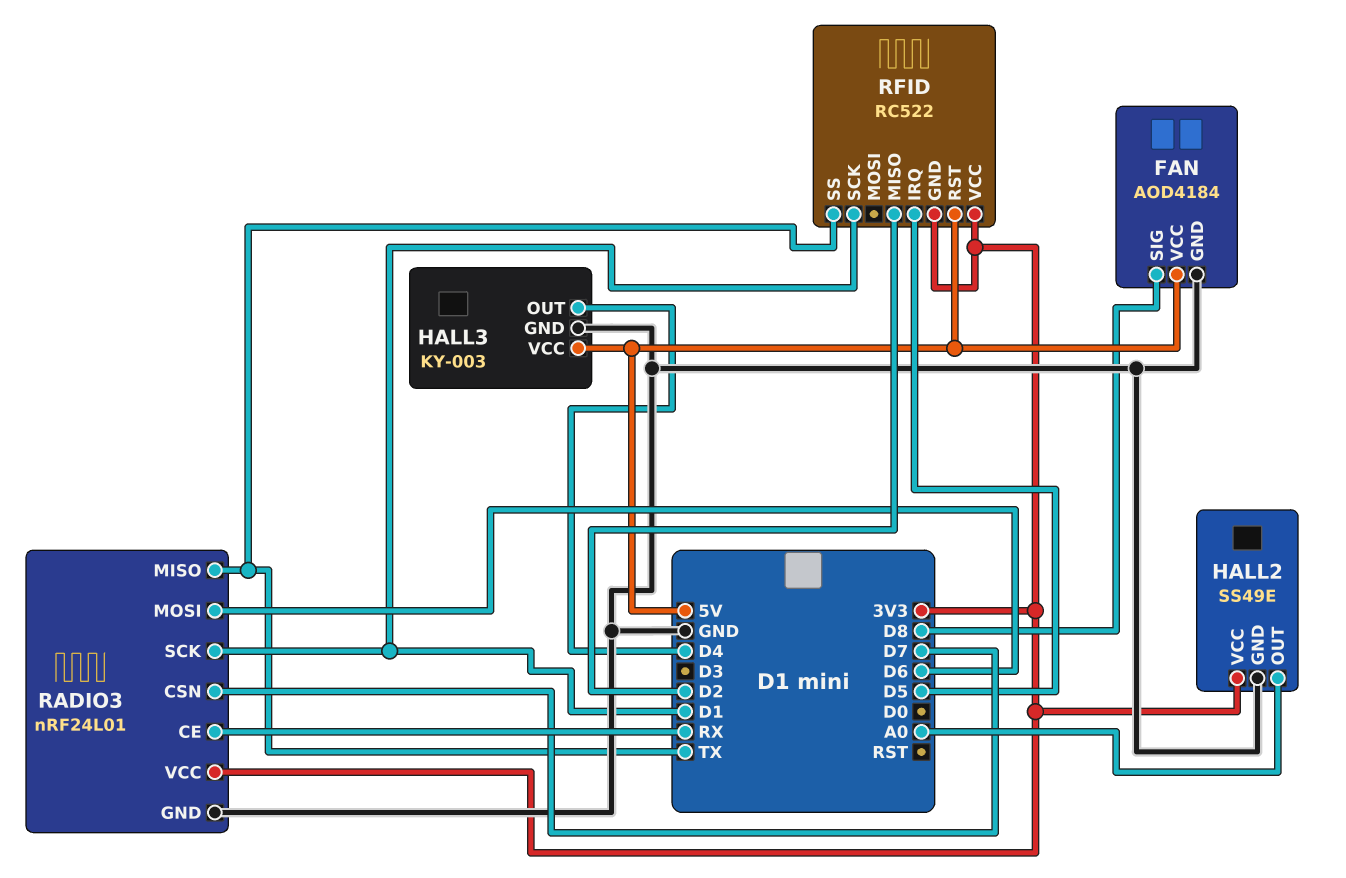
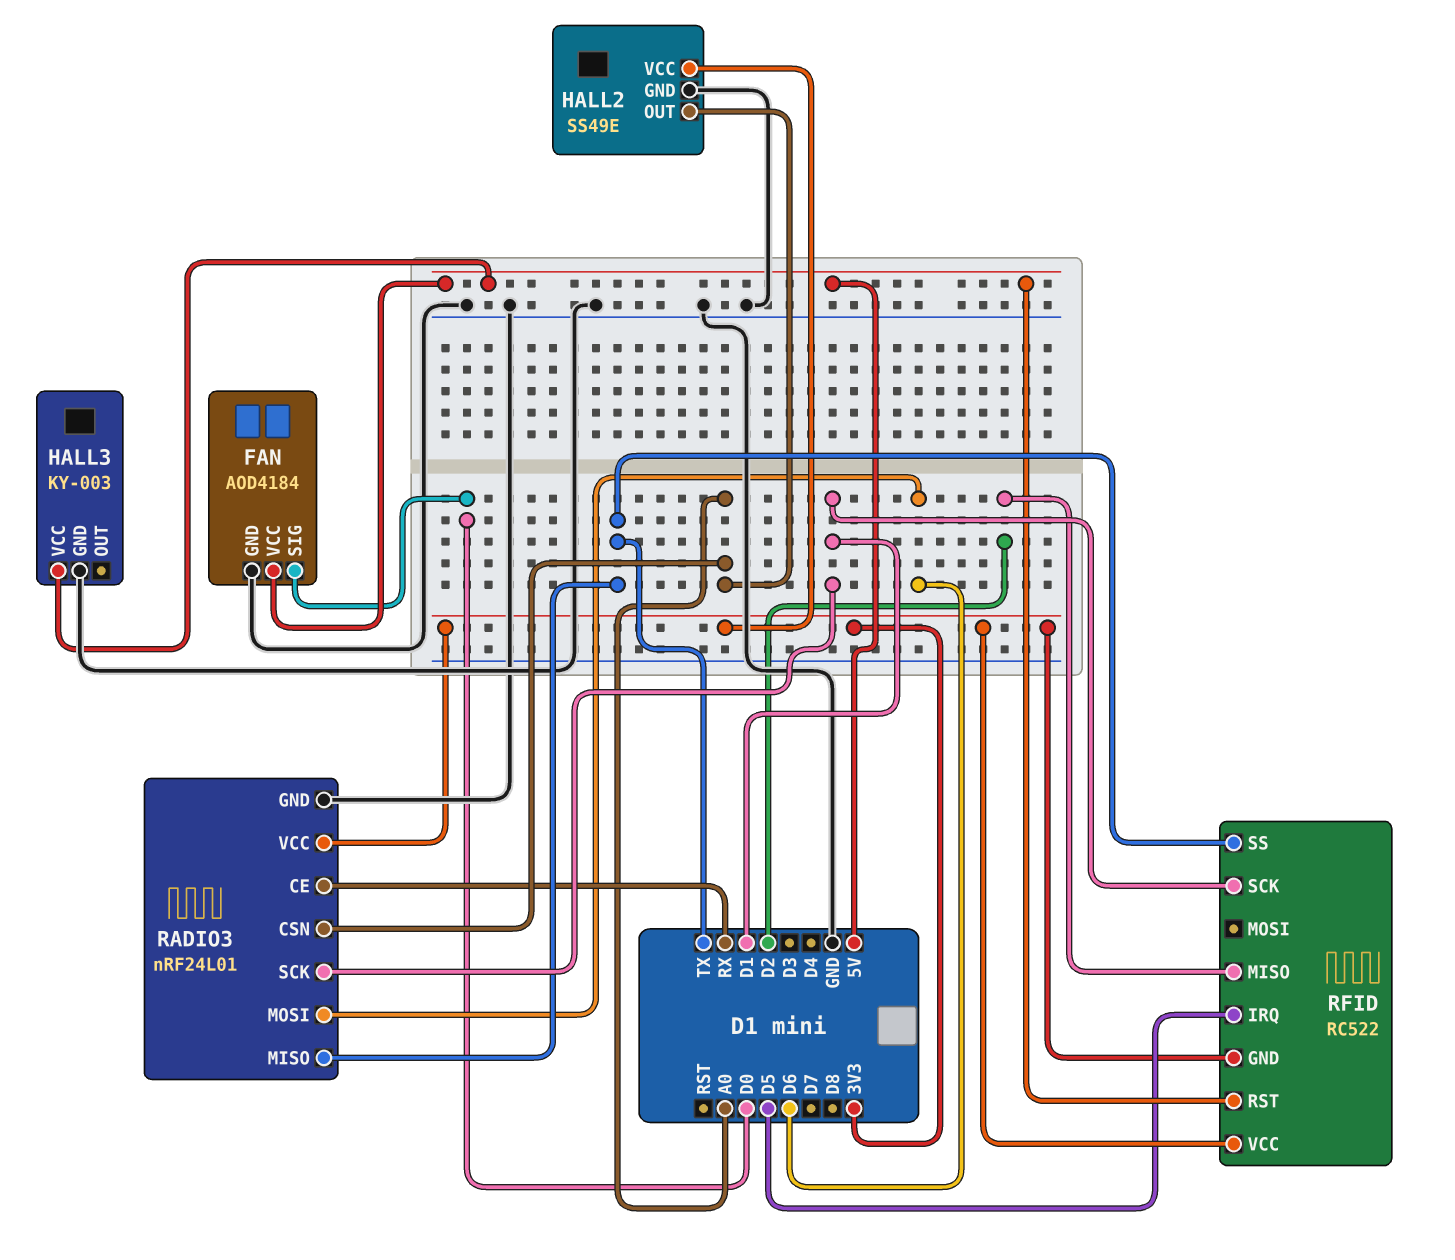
FAN pin SIG: D8 -> D0
HALL3 pin OUT: D4 -> none
RADIO3 pin CSN: D7 -> A0

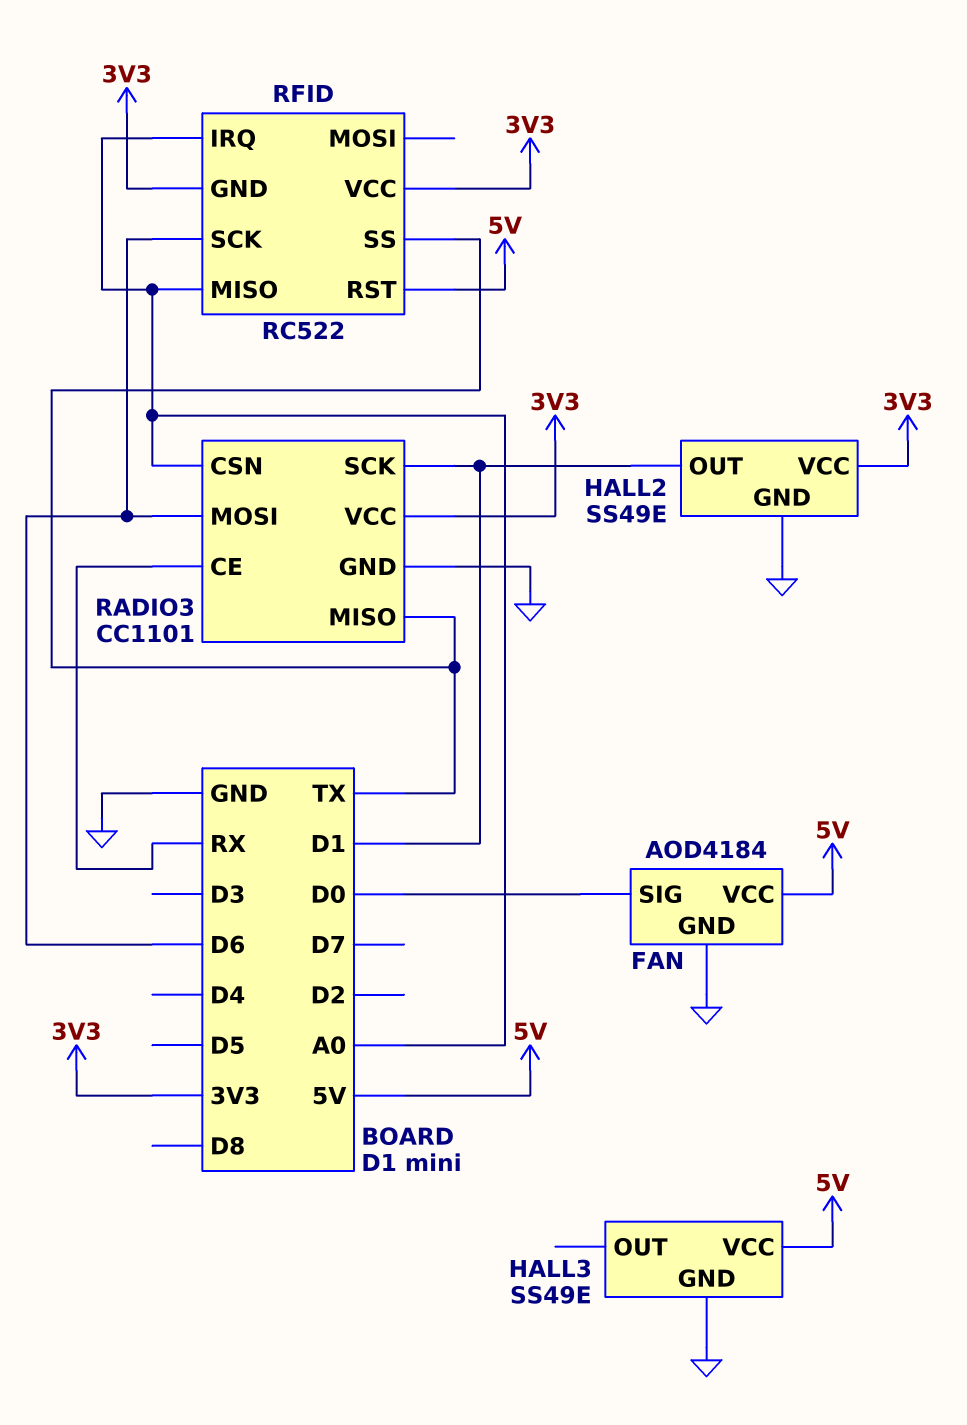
HALL2 pin OUT: A0 -> D1
HALL3: KY-003 -> SS49E
RADIO3: nRF24L01 -> CC1101
RFID pin IRQ: D5 -> A0
RFID pin MISO: D2 -> A0
RFID pin SCK: D1 -> D6

